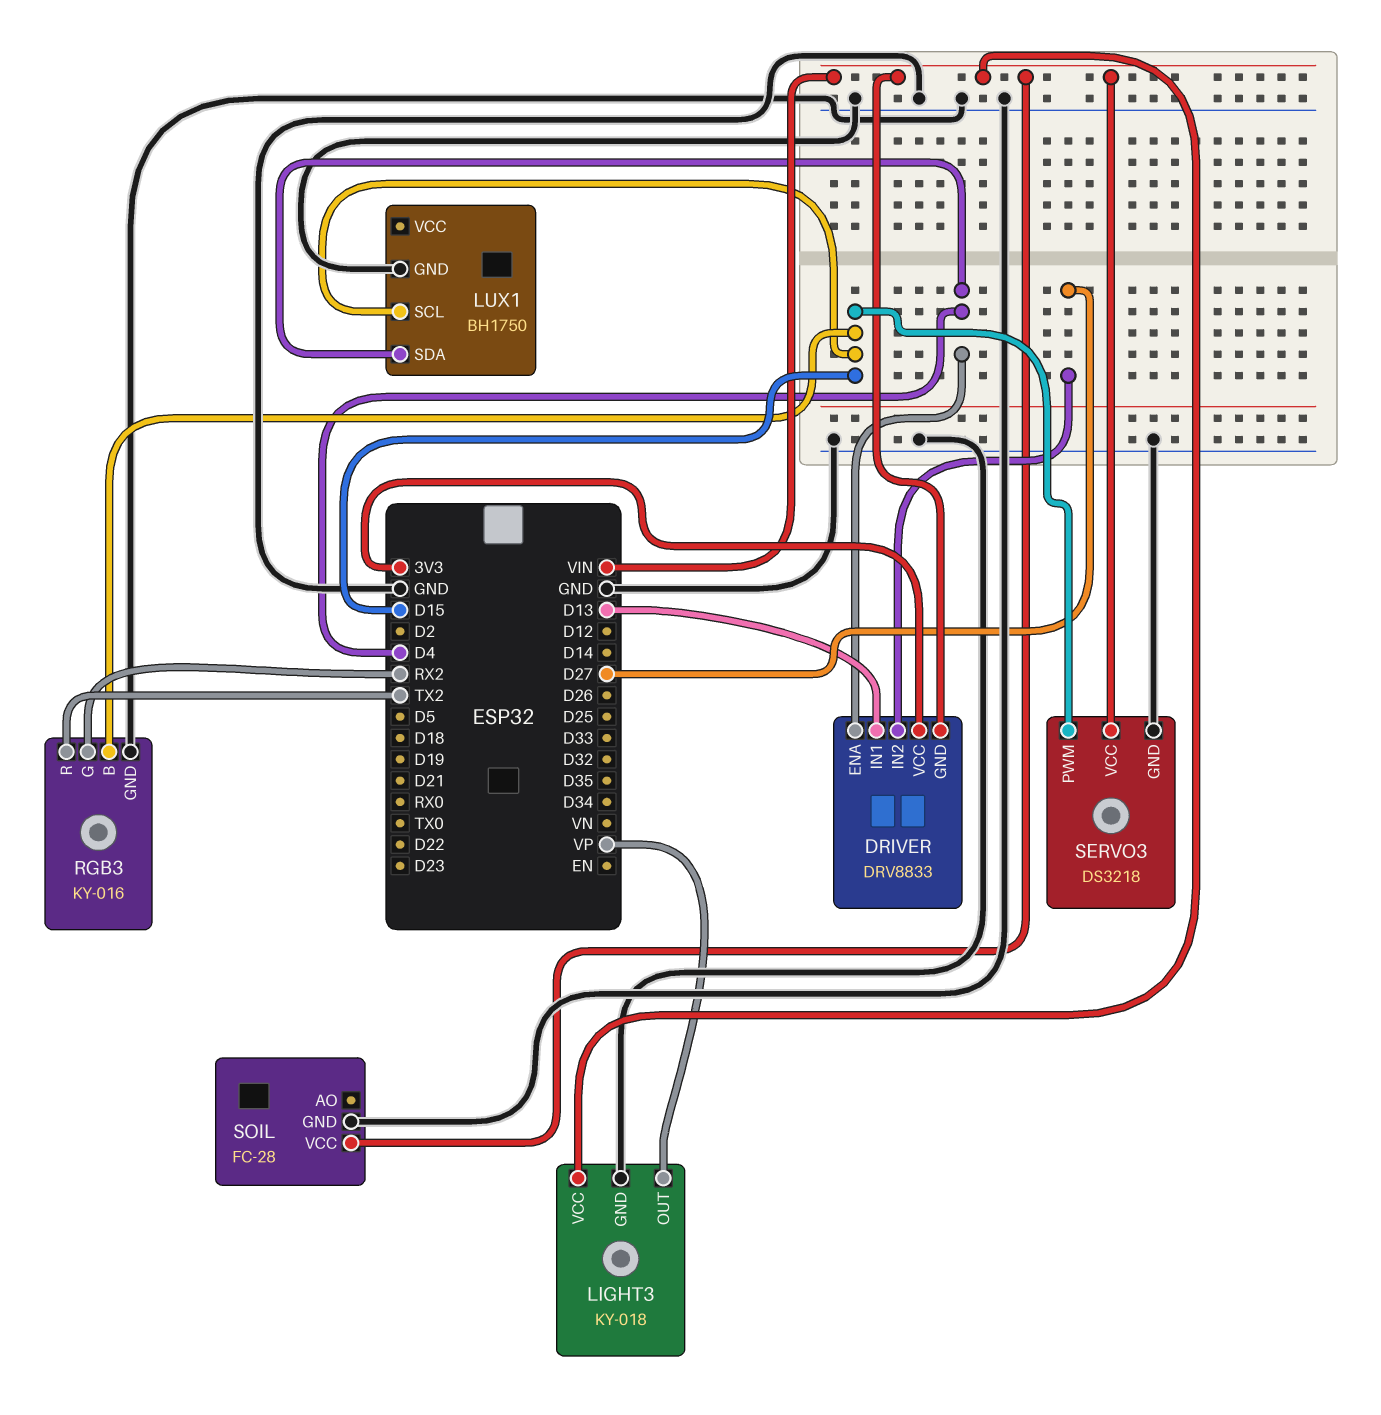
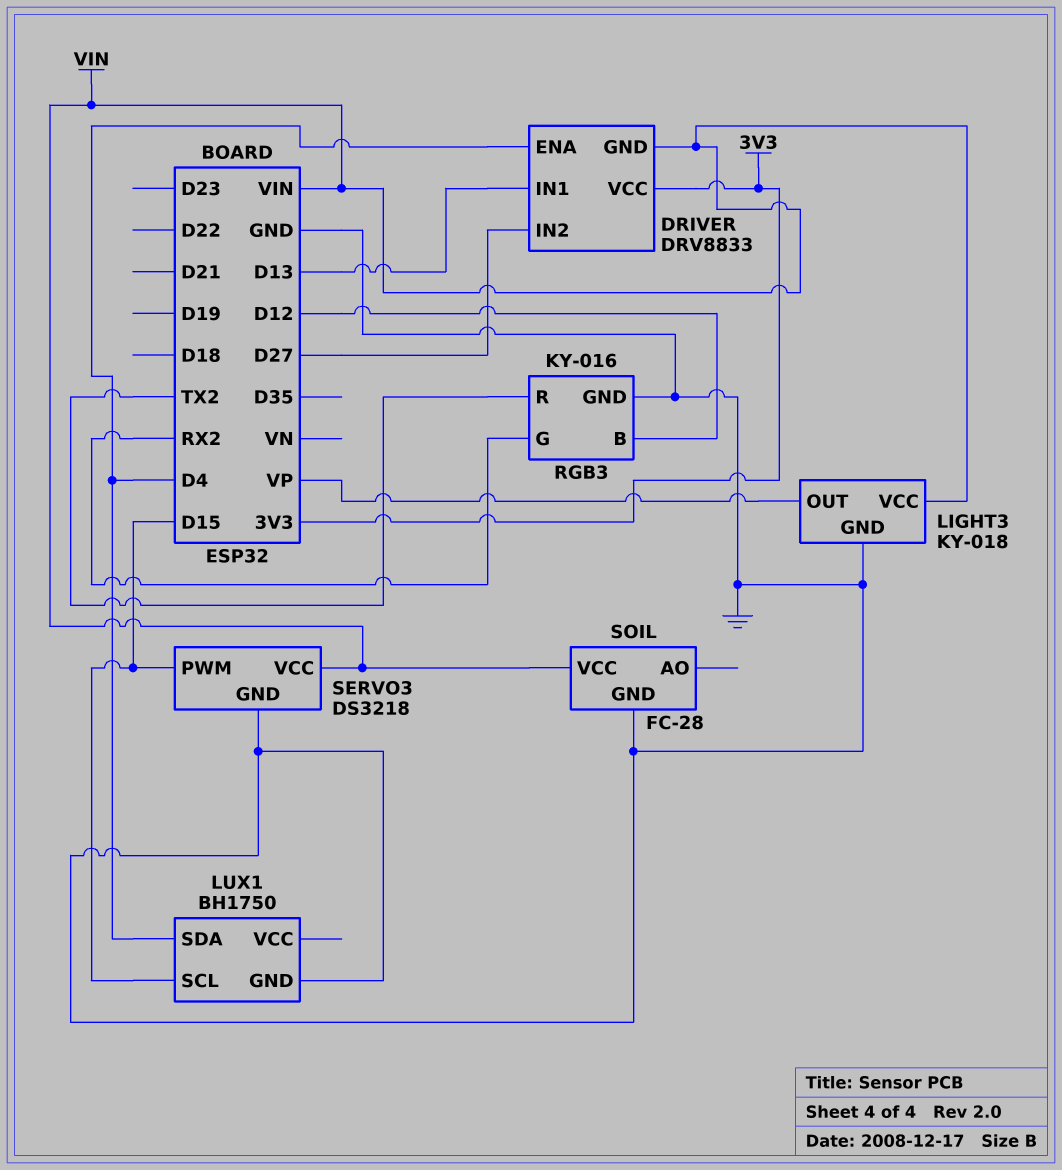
RGB3 pin B: D15 -> D12

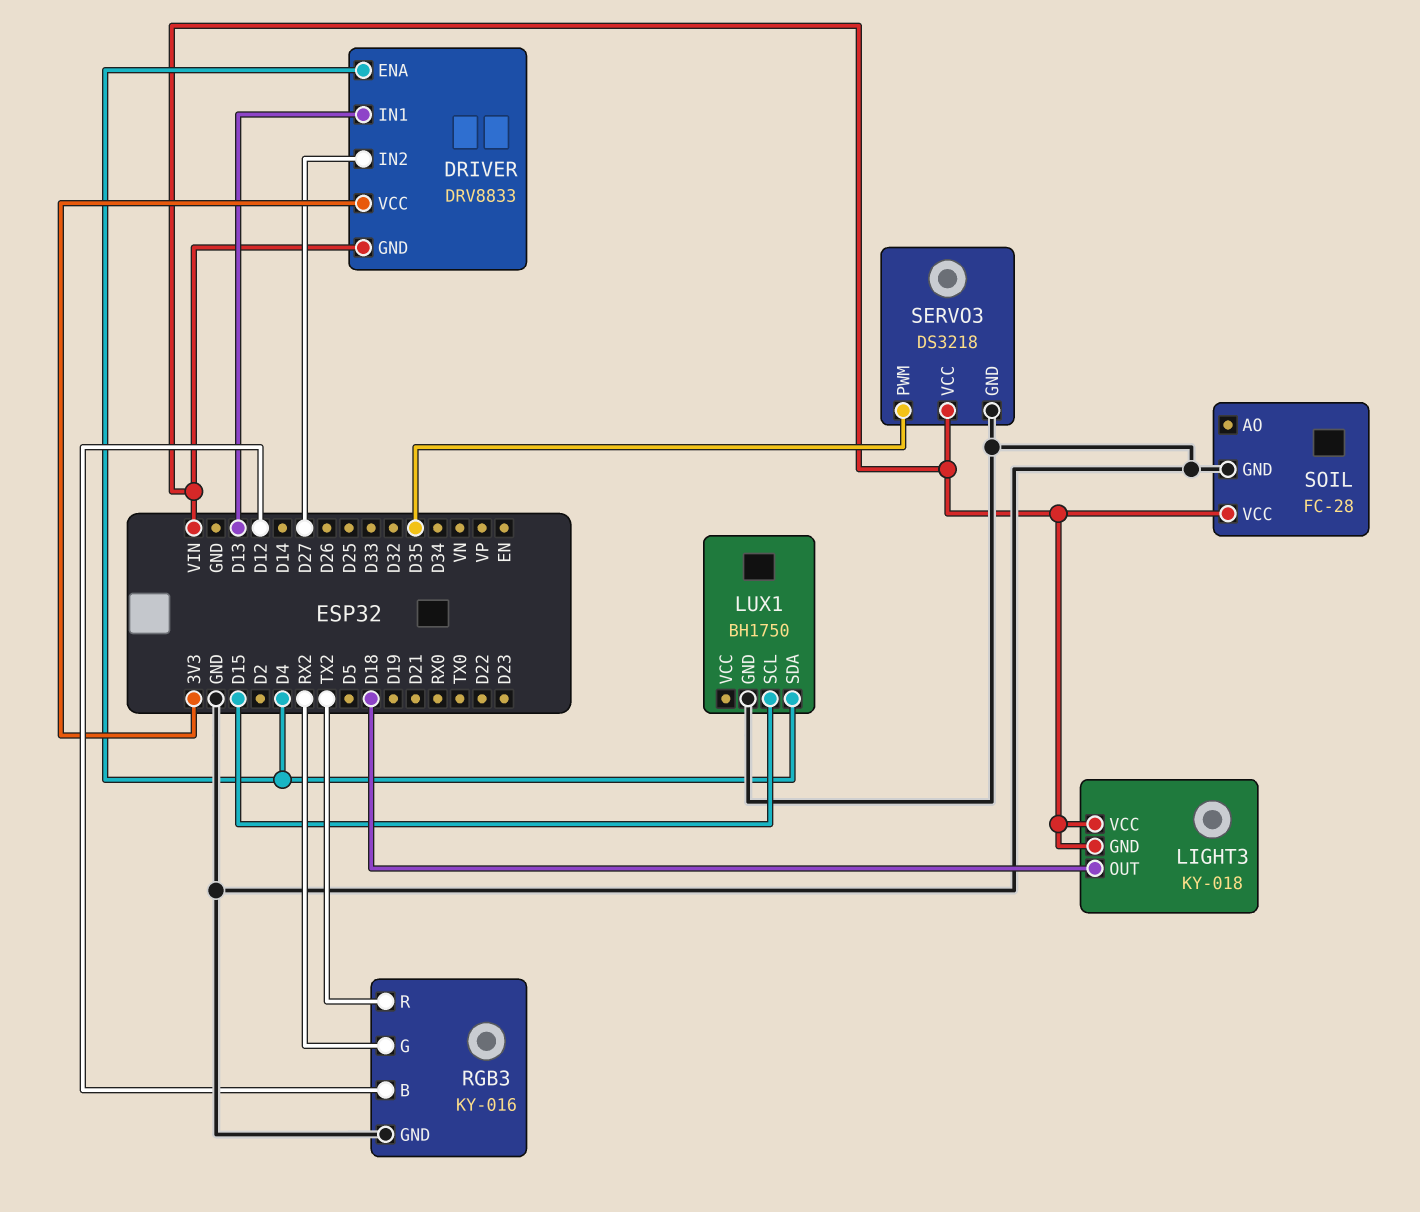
LIGHT3 pin GND: GND -> VIN
LIGHT3 pin OUT: VP -> D18
SERVO3 pin PWM: D15 -> D35

